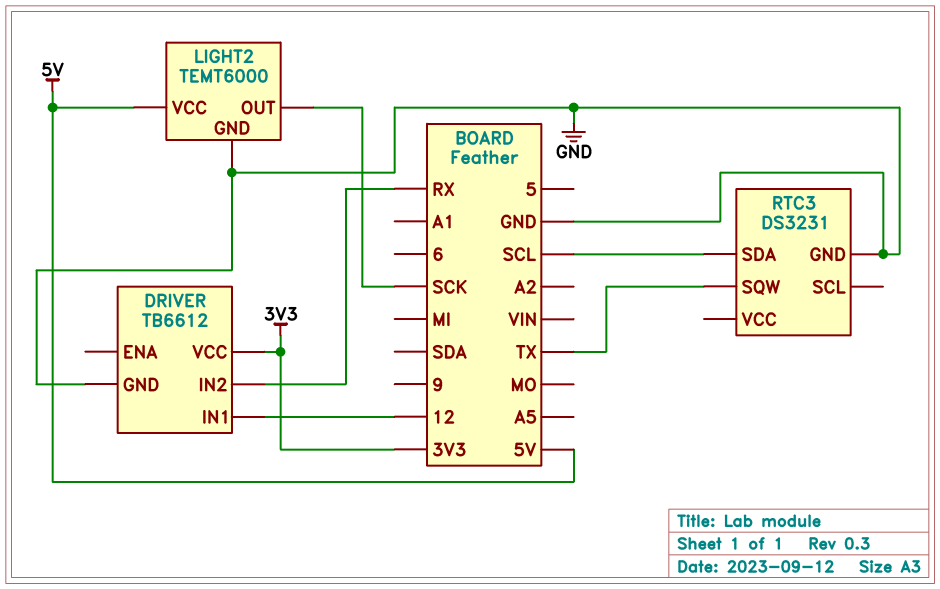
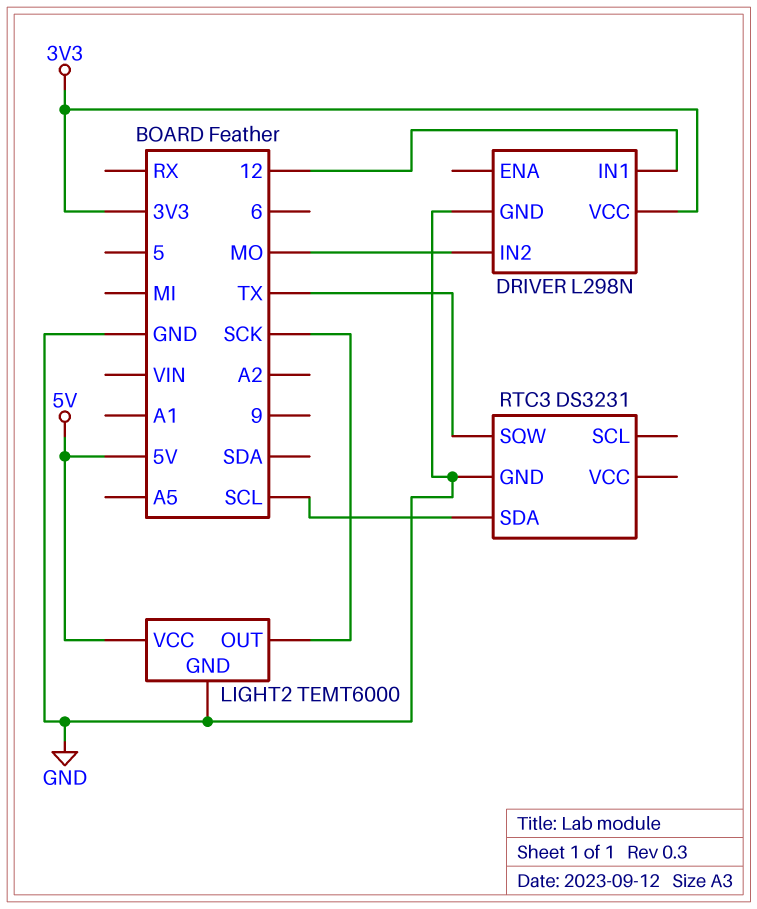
DRIVER: TB6612 -> L298N
DRIVER pin IN2: RX -> MO

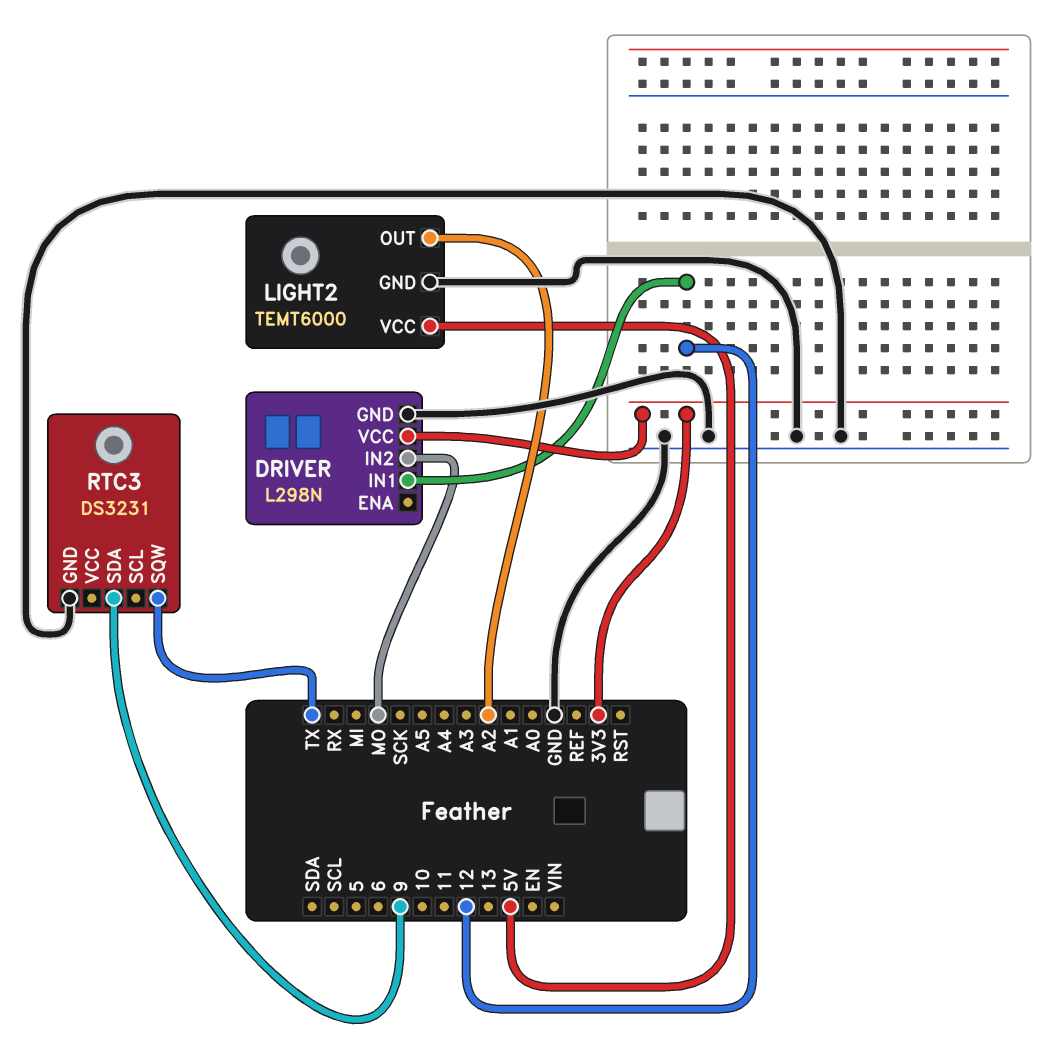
LIGHT2 pin OUT: SCK -> A2
RTC3 pin SDA: SCL -> 9

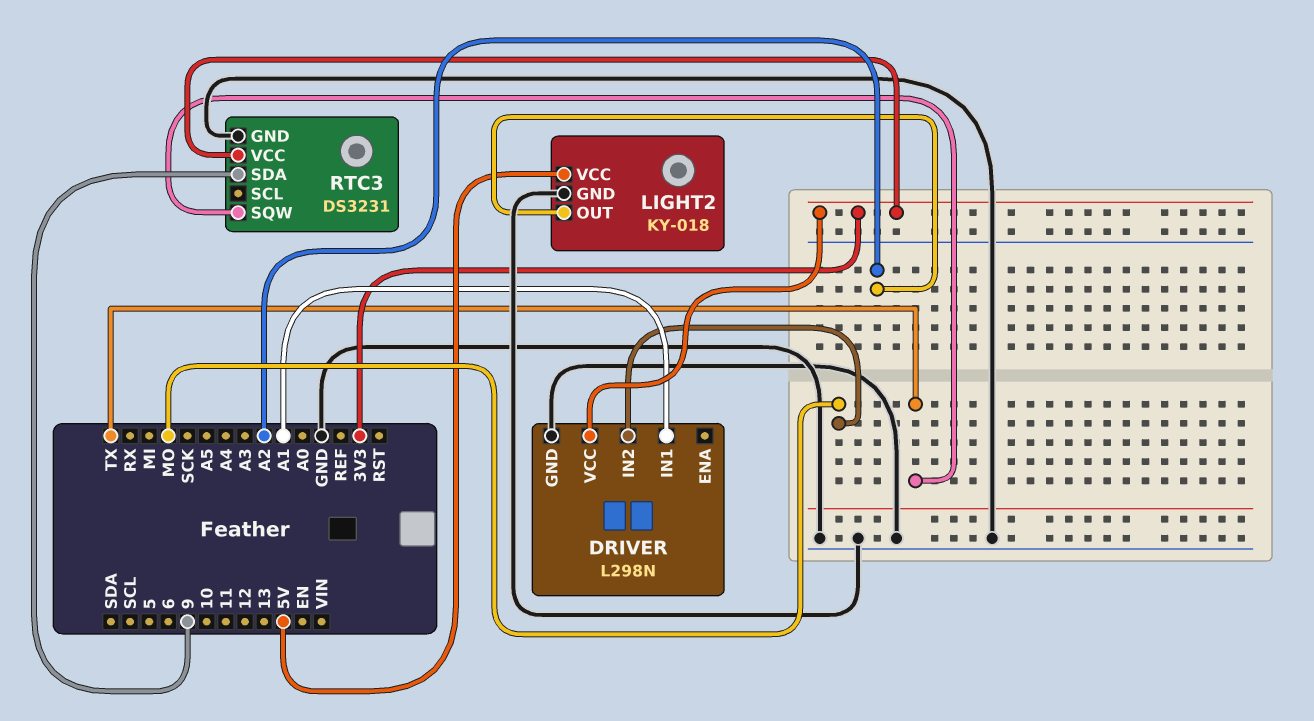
DRIVER pin IN1: 12 -> A1
LIGHT2: TEMT6000 -> KY-018
RTC3 pin VCC: none -> 3V3

